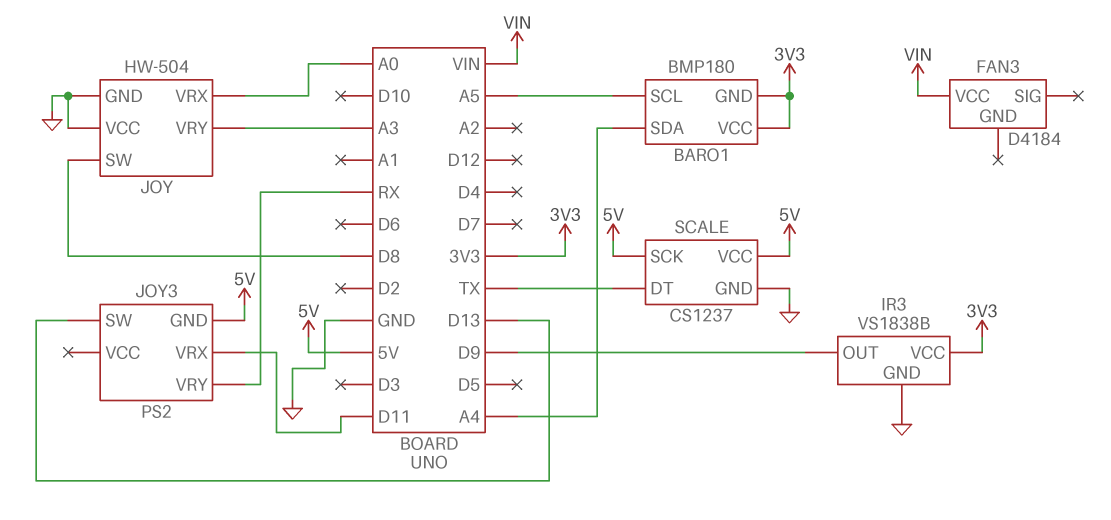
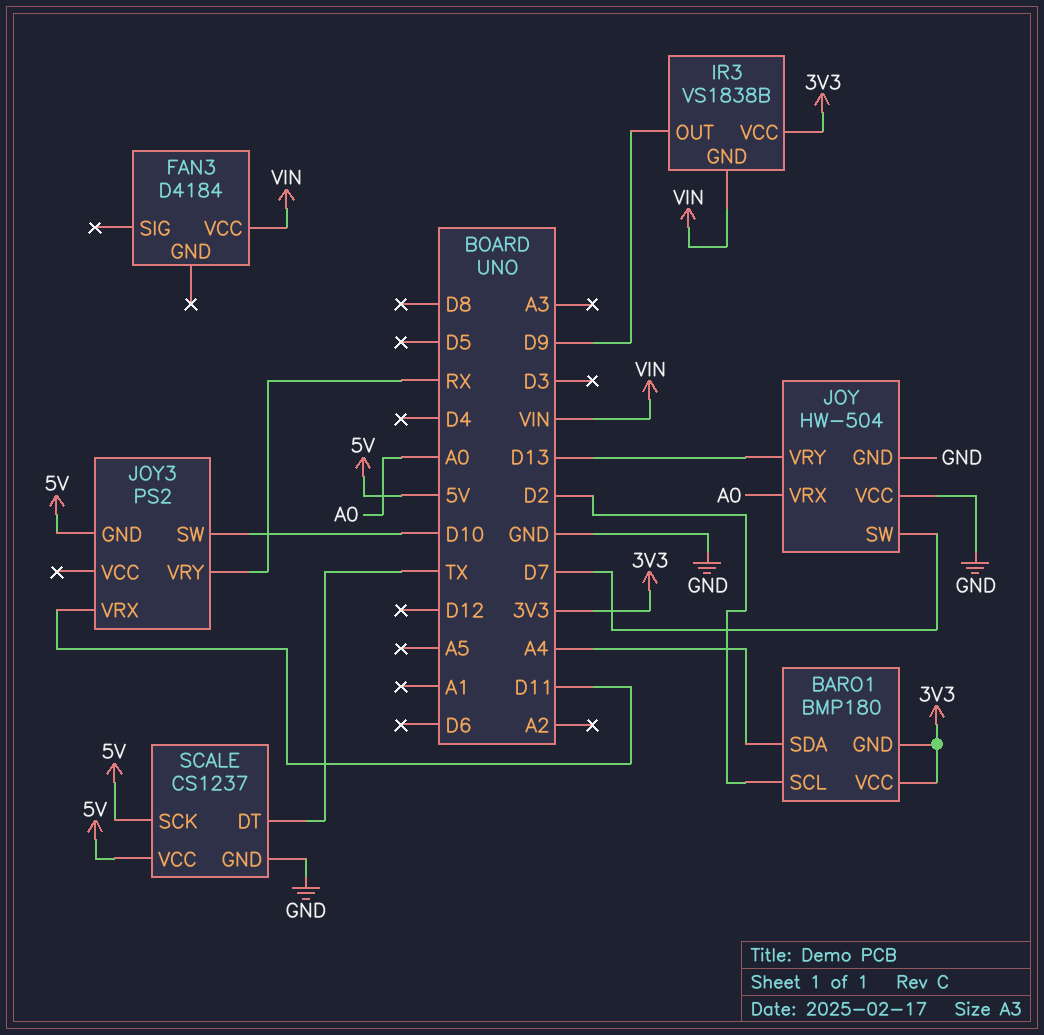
BARO1 pin SCL: A5 -> D2
IR3 pin GND: GND -> VIN
JOY pin SW: D8 -> D7
JOY pin VRY: A3 -> D13
JOY3 pin SW: D13 -> D10

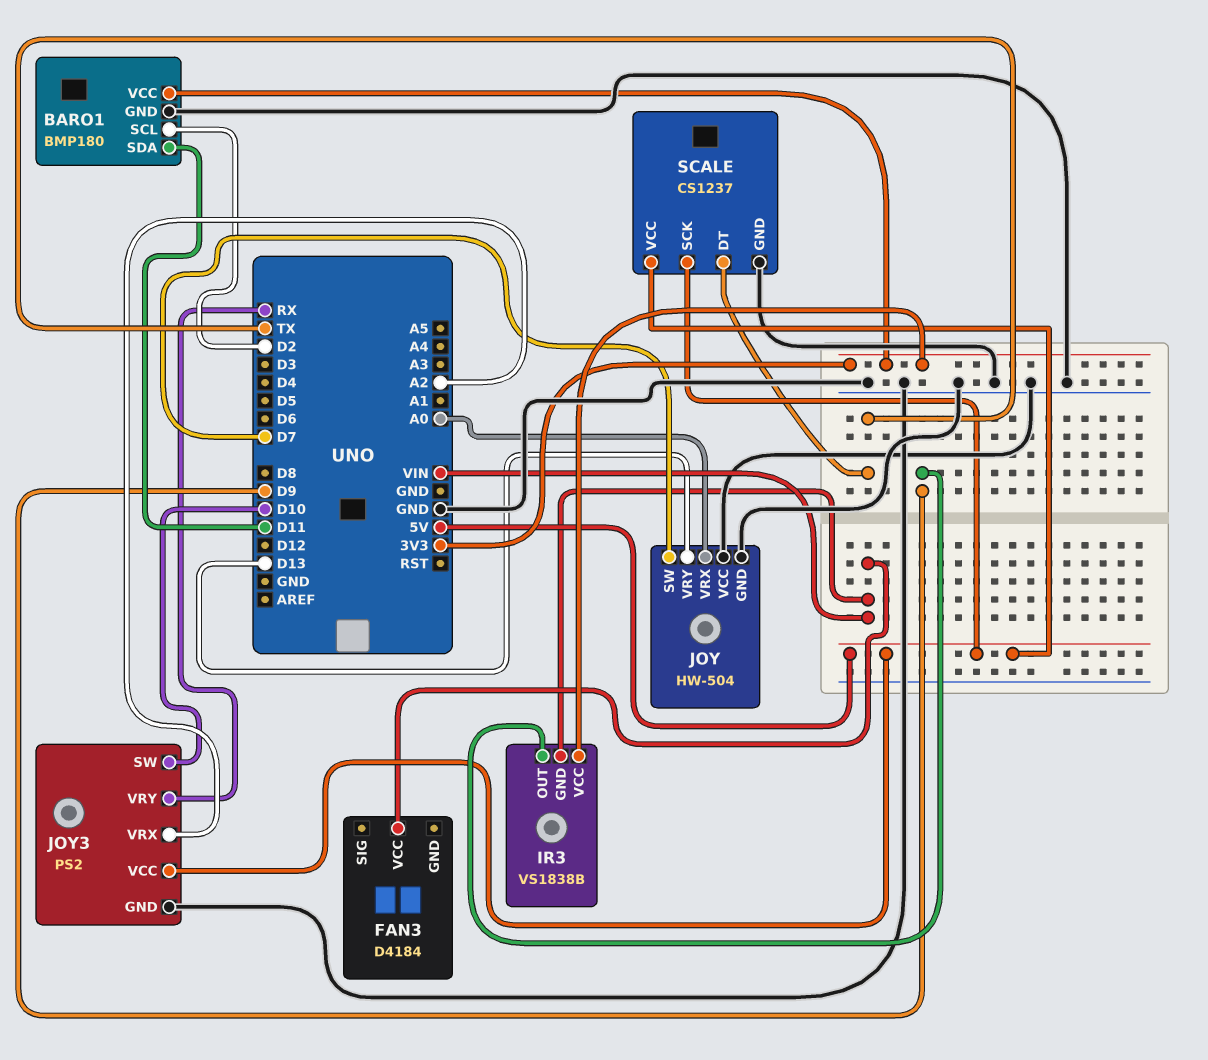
BARO1 pin GND: 3V3 -> GND
BARO1 pin SDA: A4 -> D11
JOY3 pin GND: 5V -> GND
JOY3 pin VCC: none -> 5V
JOY3 pin VRX: D11 -> A2

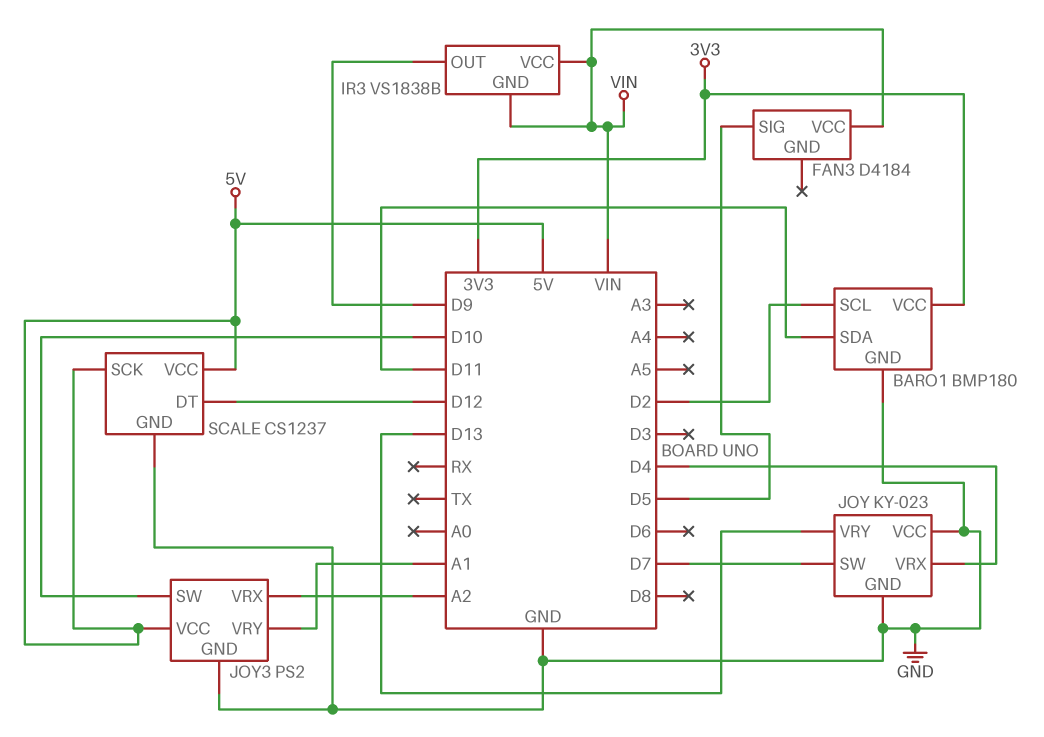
FAN3 pin SIG: none -> D5
IR3 pin VCC: 3V3 -> VIN
JOY: HW-504 -> KY-023
JOY pin VRX: A0 -> D4
JOY3 pin VRY: RX -> A1
SCALE pin DT: TX -> D12

